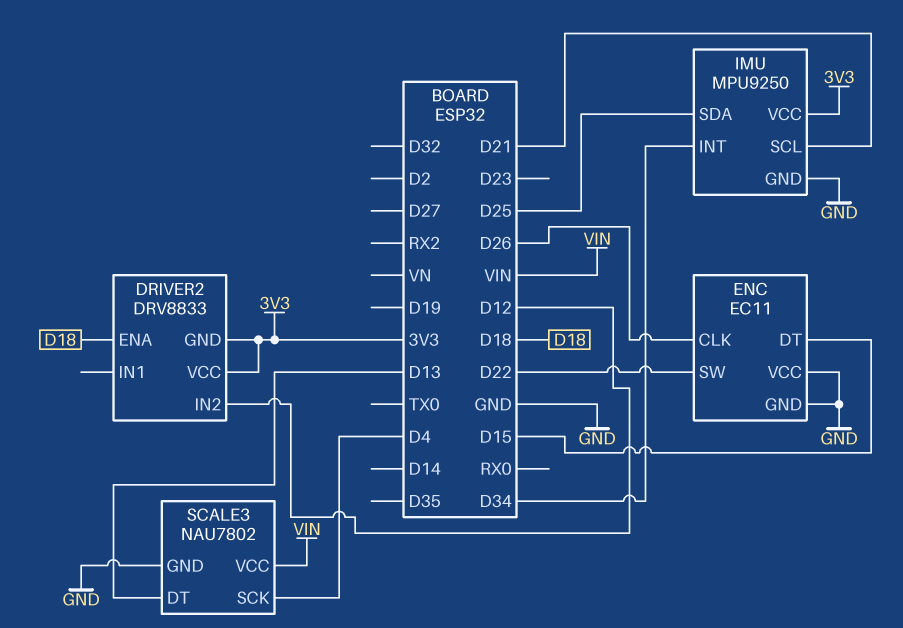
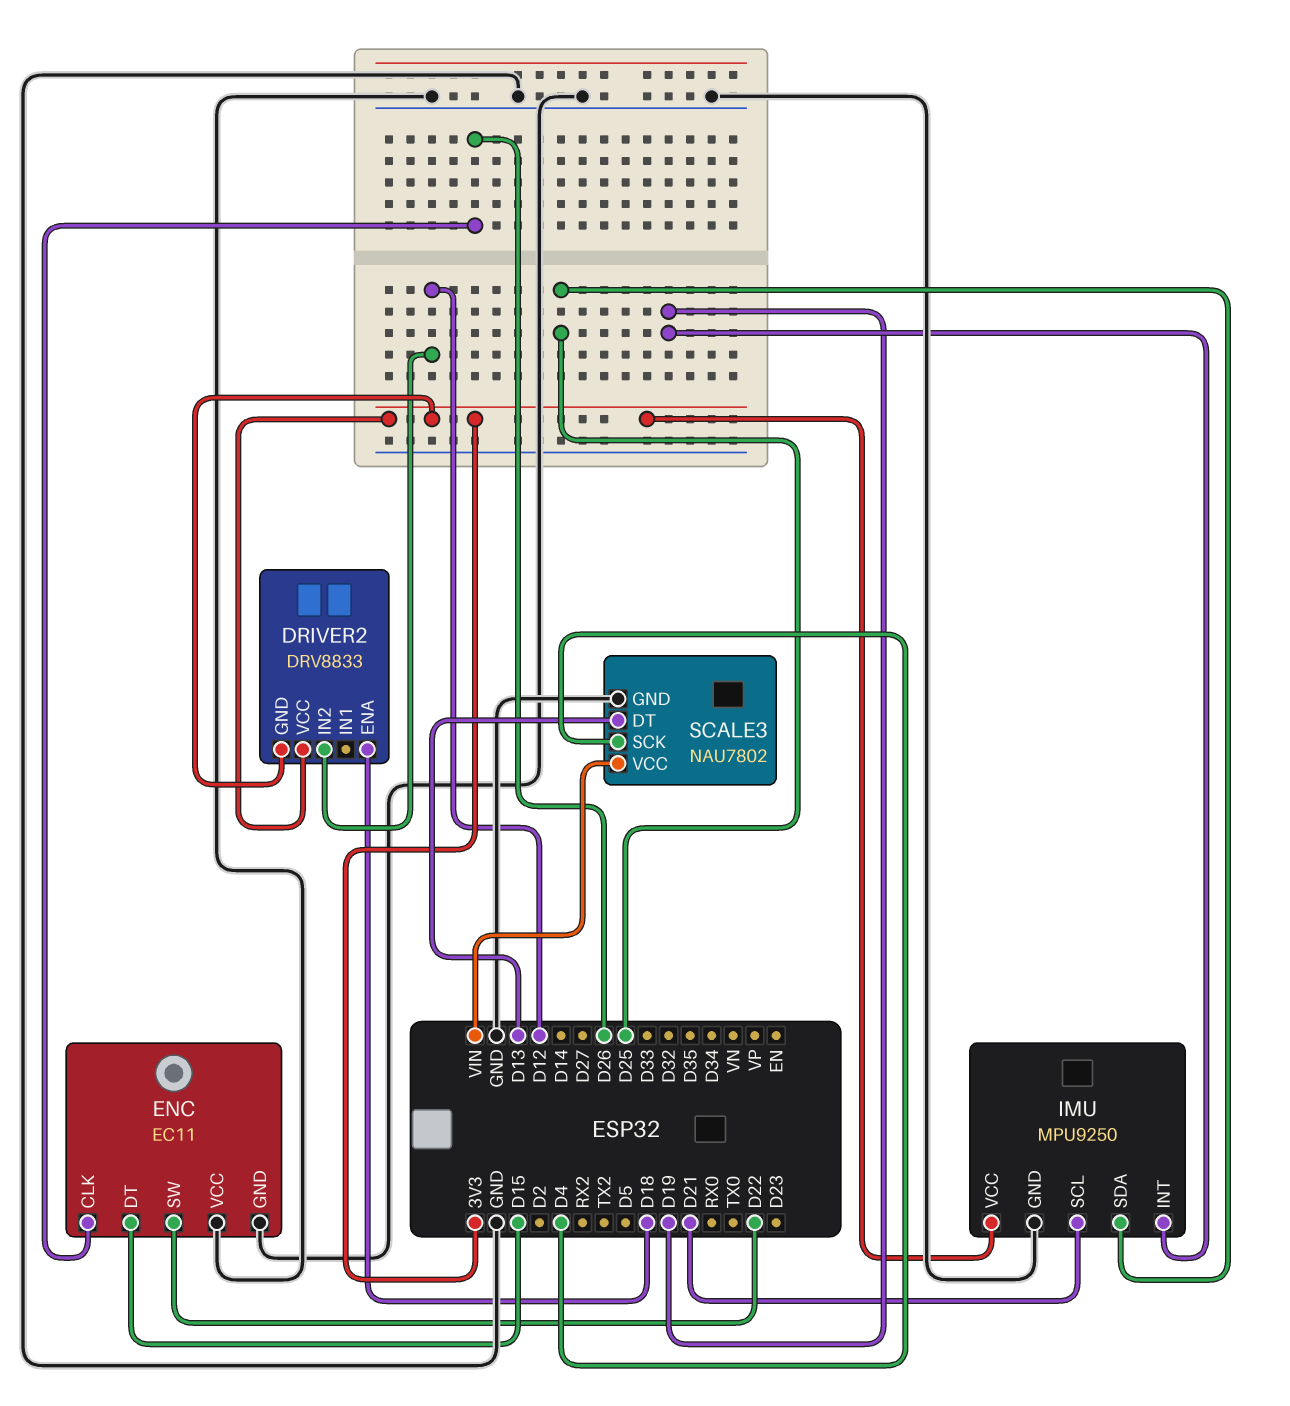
IMU pin INT: D34 -> D19

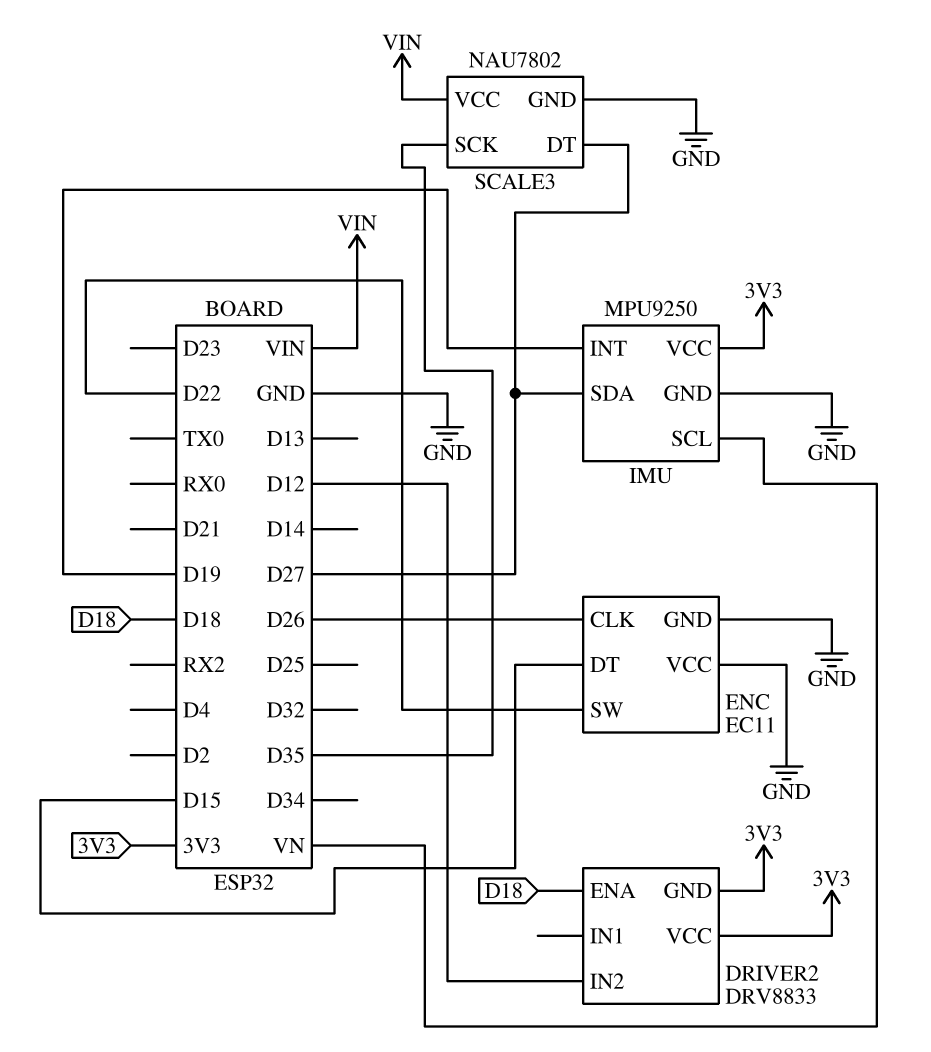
IMU pin SCL: D21 -> VN
IMU pin SDA: D25 -> D27
SCALE3 pin DT: D13 -> D27
SCALE3 pin SCK: D4 -> D35

